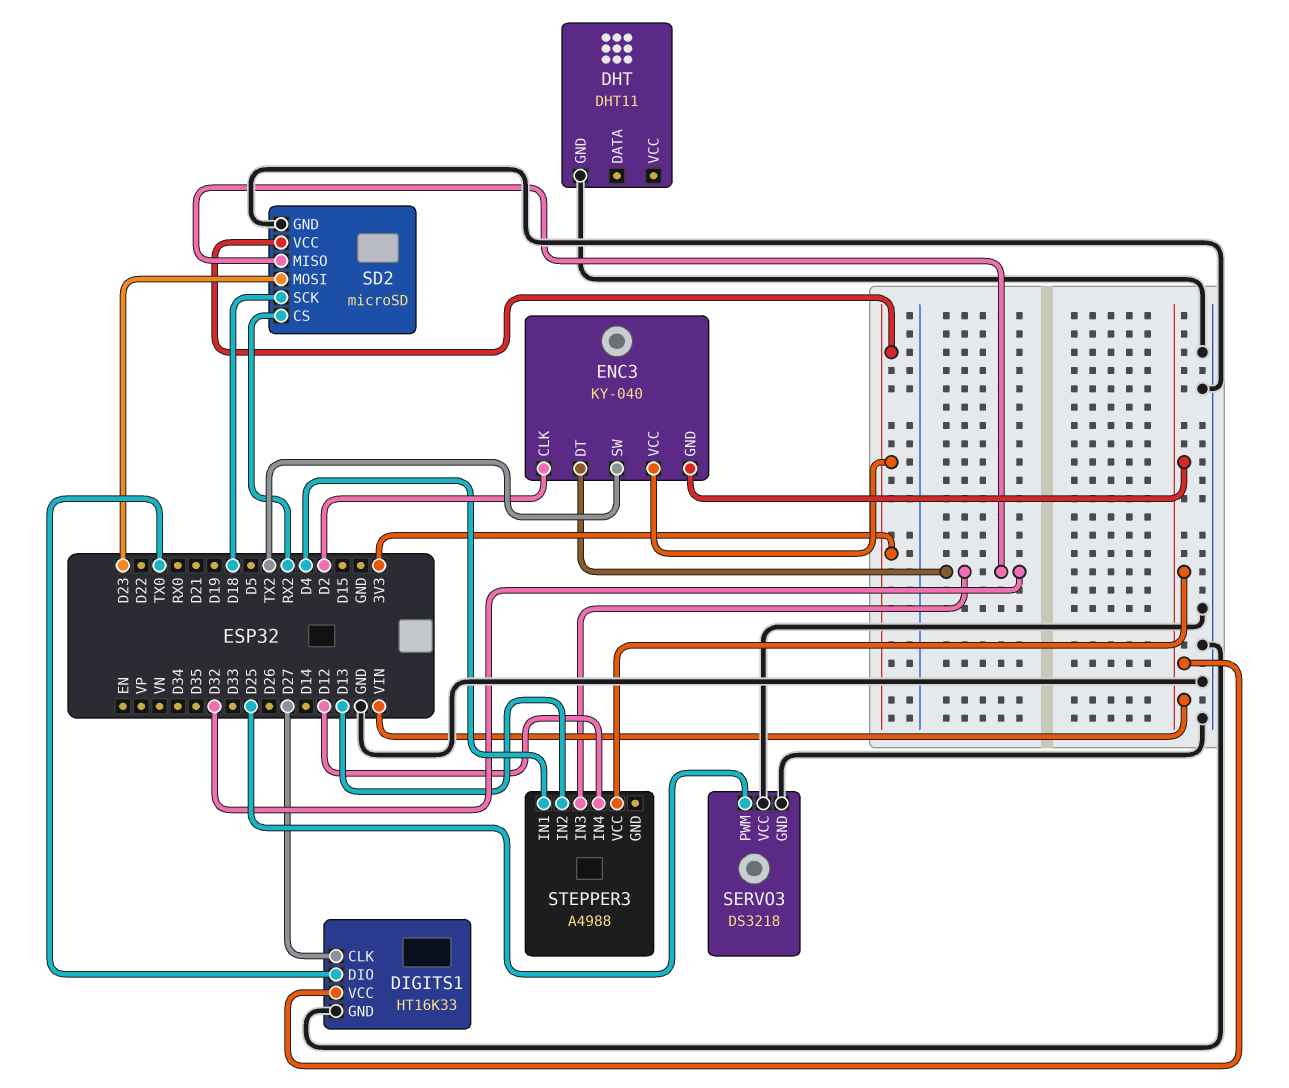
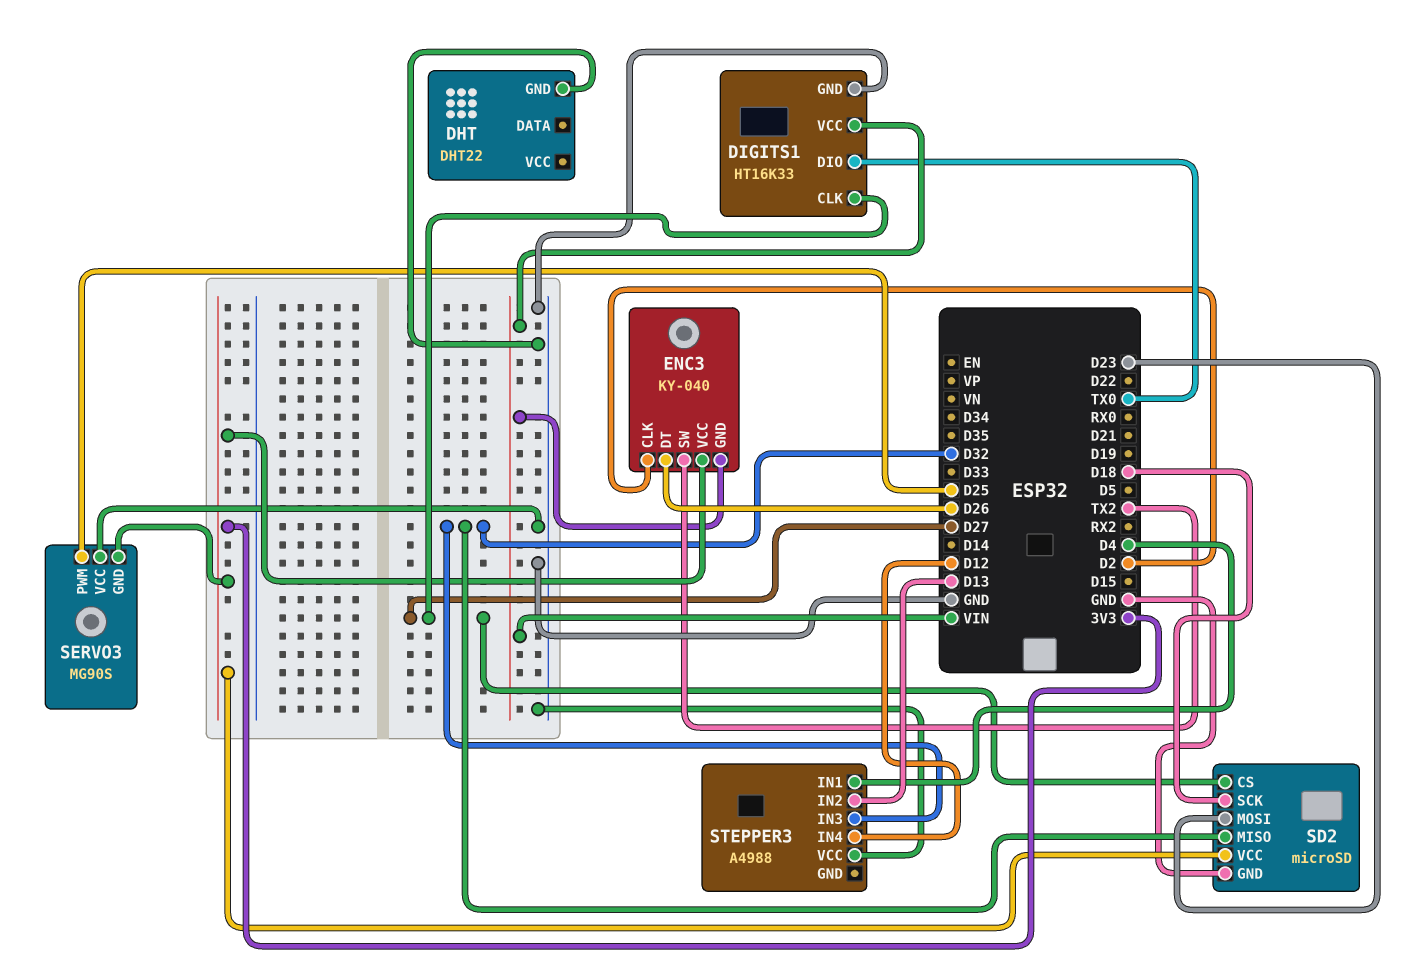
DHT: DHT11 -> DHT22
ENC3 pin DT: D32 -> D26
SD2 pin CS: RX2 -> D27
SERVO3: DS3218 -> MG90S
SERVO3 pin GND: GND -> 3V3
STEPPER3 pin VCC: VIN -> GND

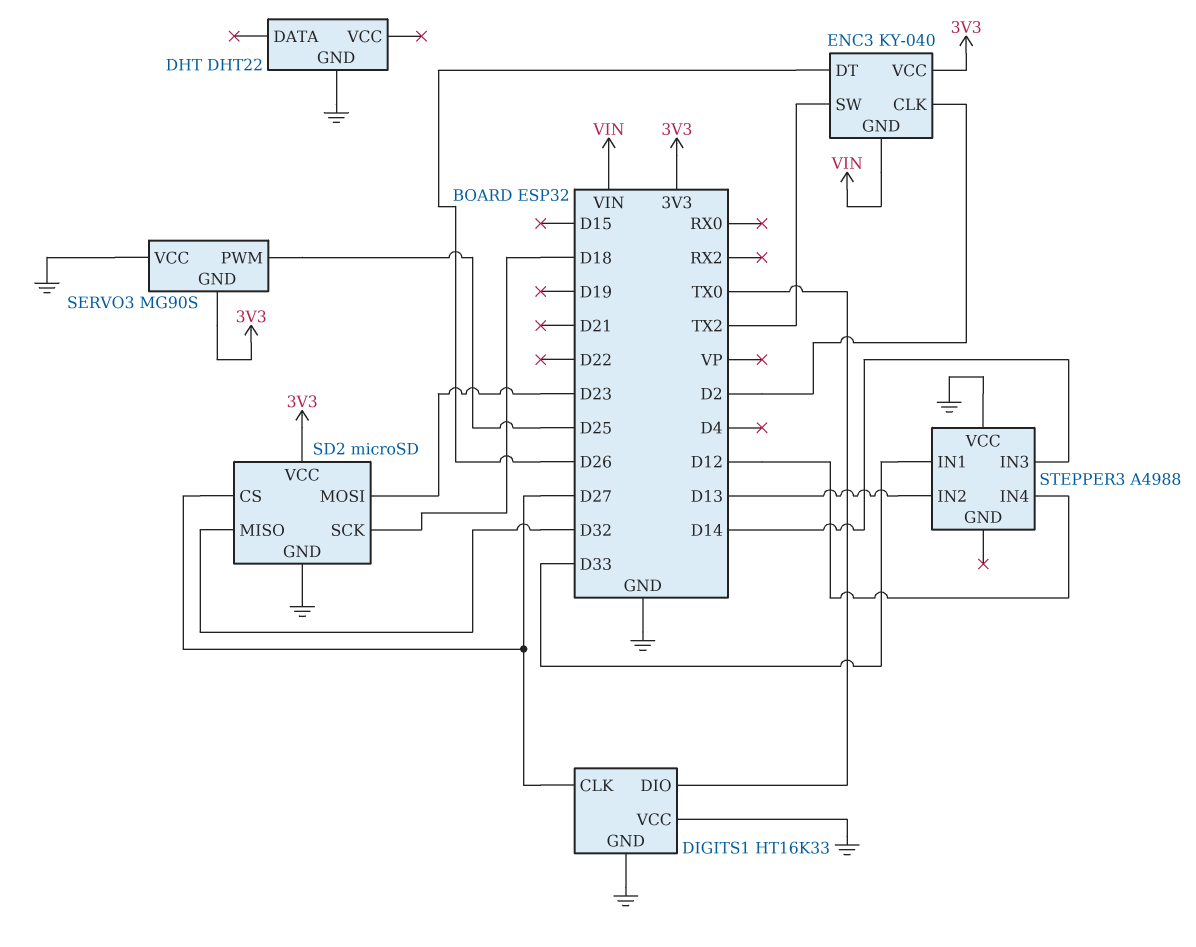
DIGITS1 pin VCC: VIN -> GND
STEPPER3 pin IN1: D4 -> D33
STEPPER3 pin IN3: D32 -> D14

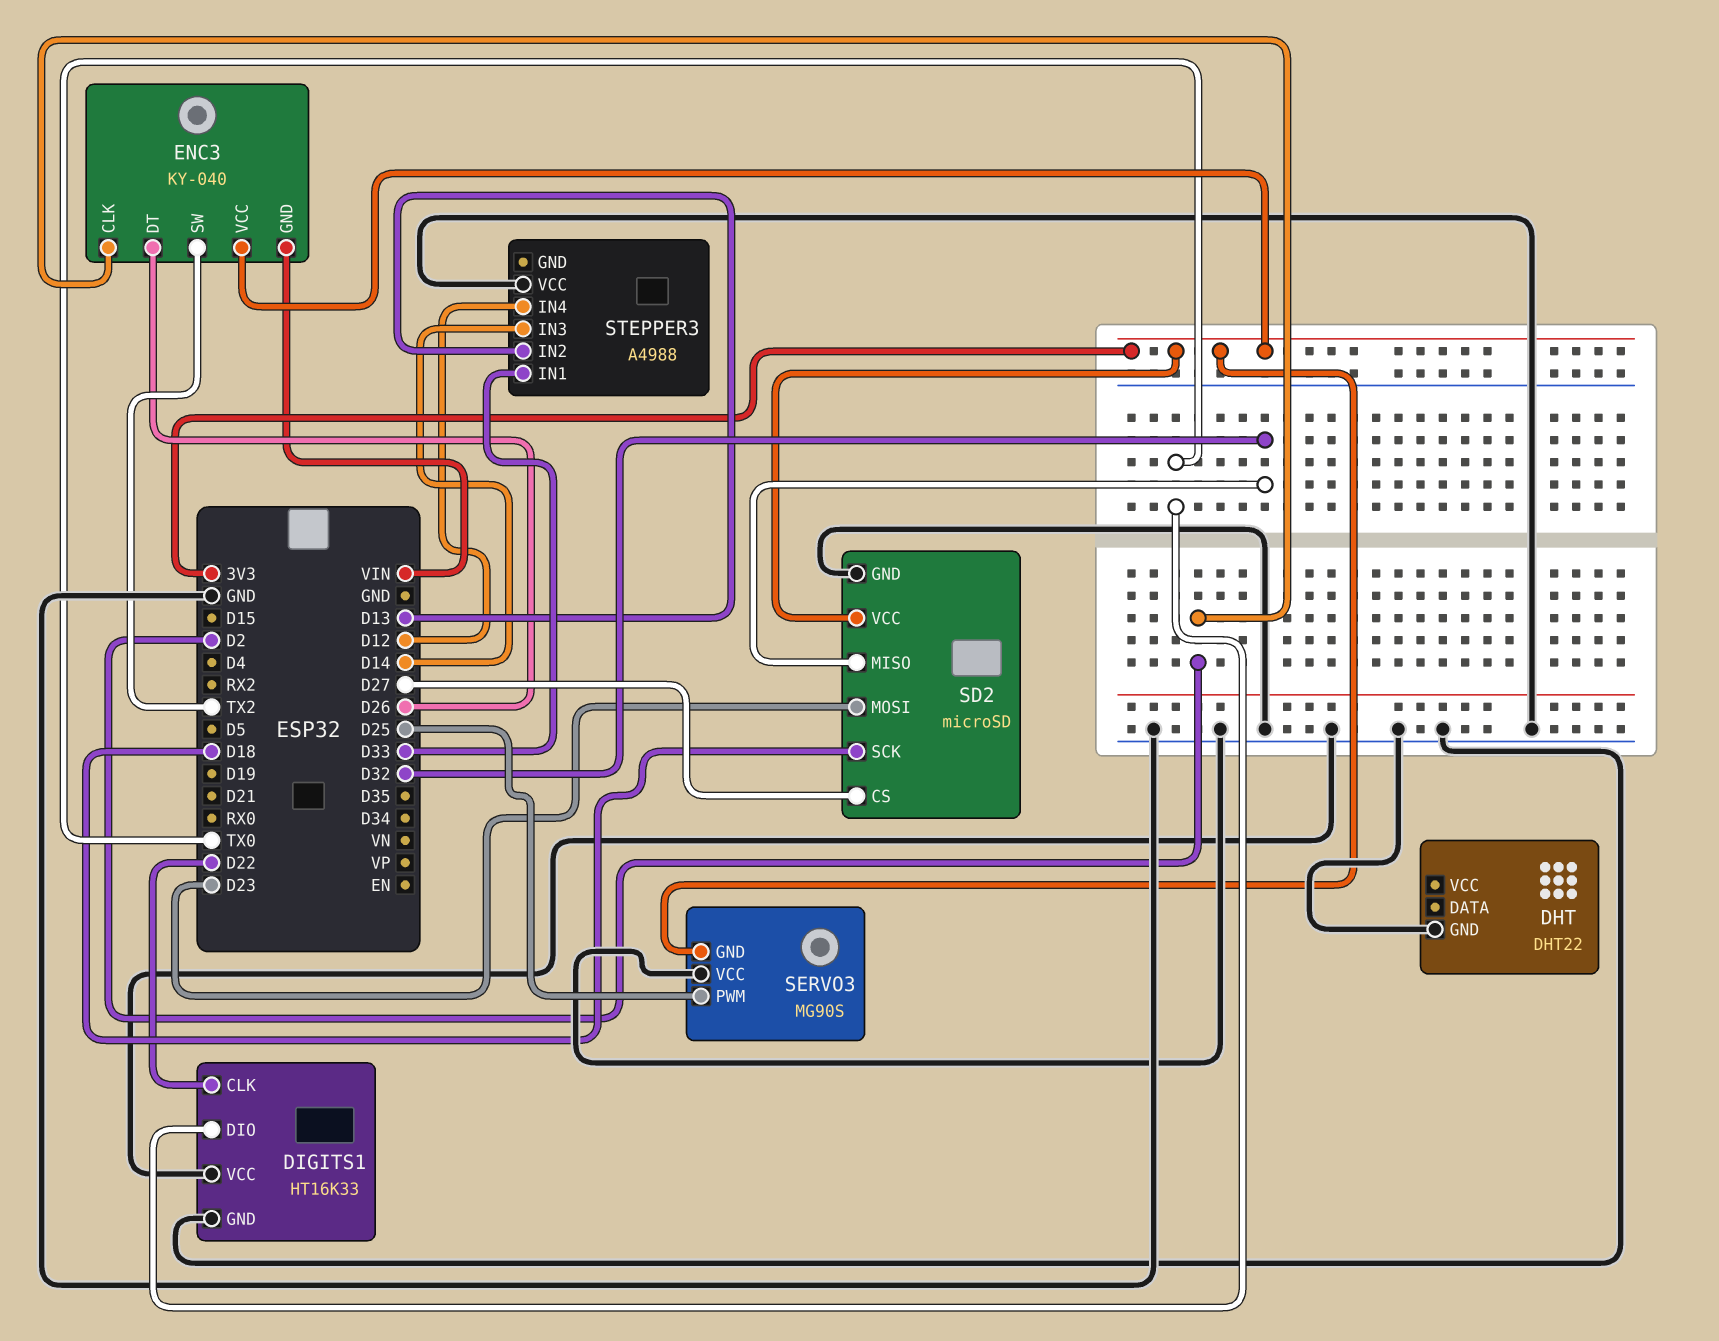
DIGITS1 pin CLK: D27 -> D22

